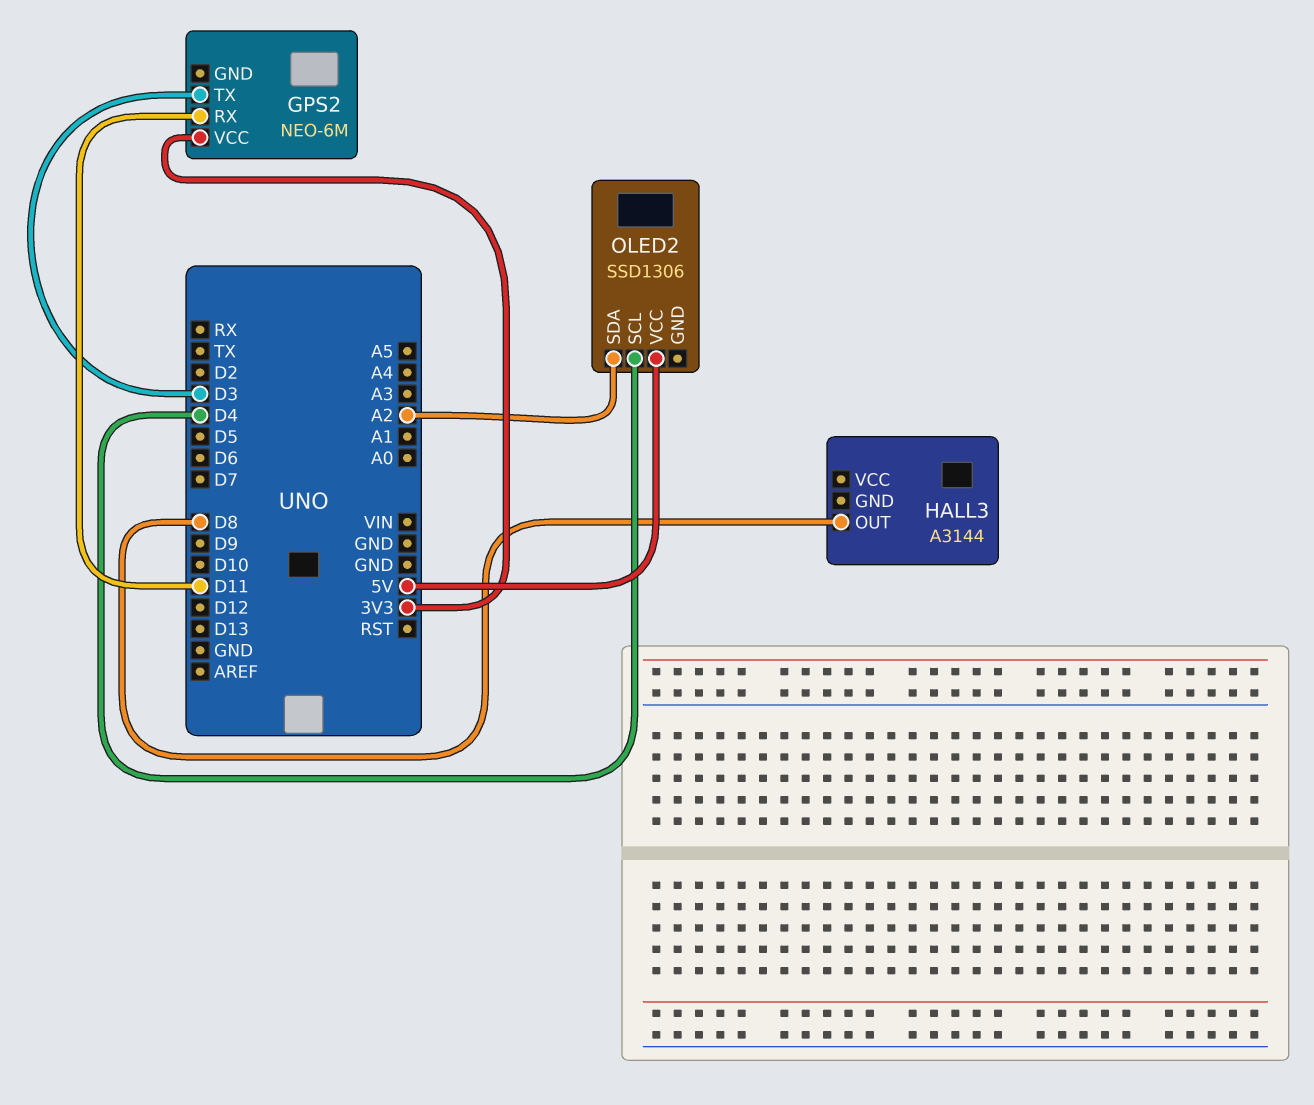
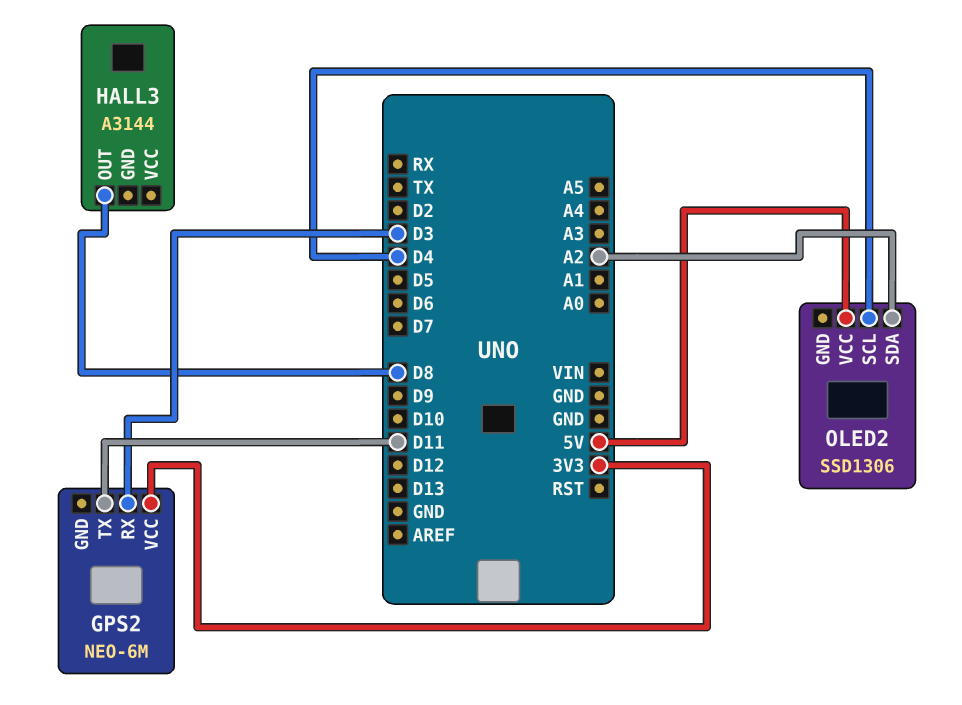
GPS2 pin RX: D11 -> D3
GPS2 pin TX: D3 -> D11

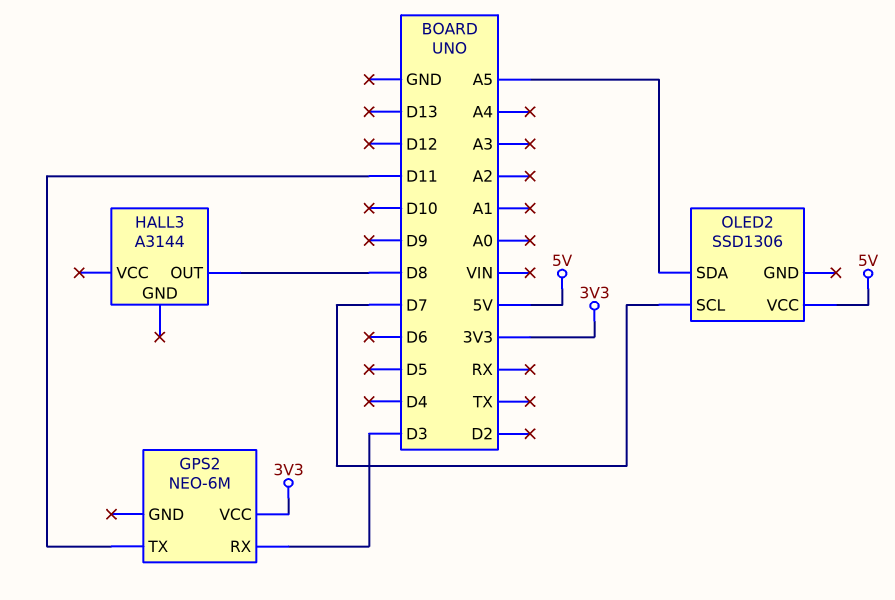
OLED2 pin SCL: D4 -> D7
OLED2 pin SDA: A2 -> A5

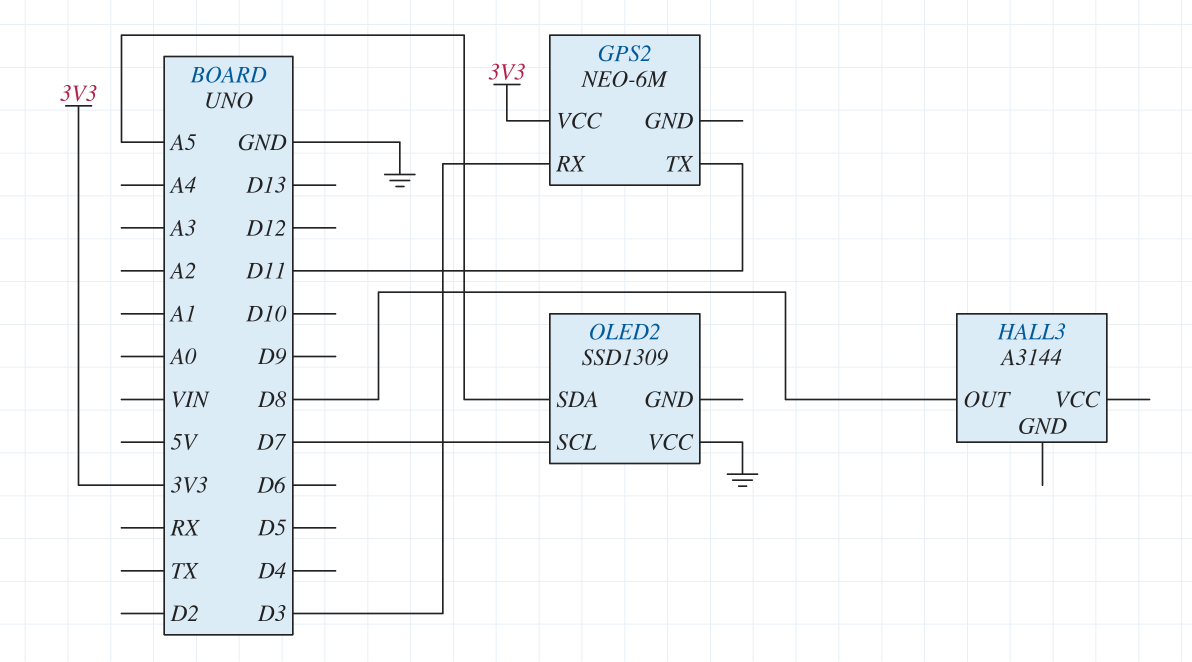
OLED2: SSD1306 -> SSD1309
OLED2 pin VCC: 5V -> GND

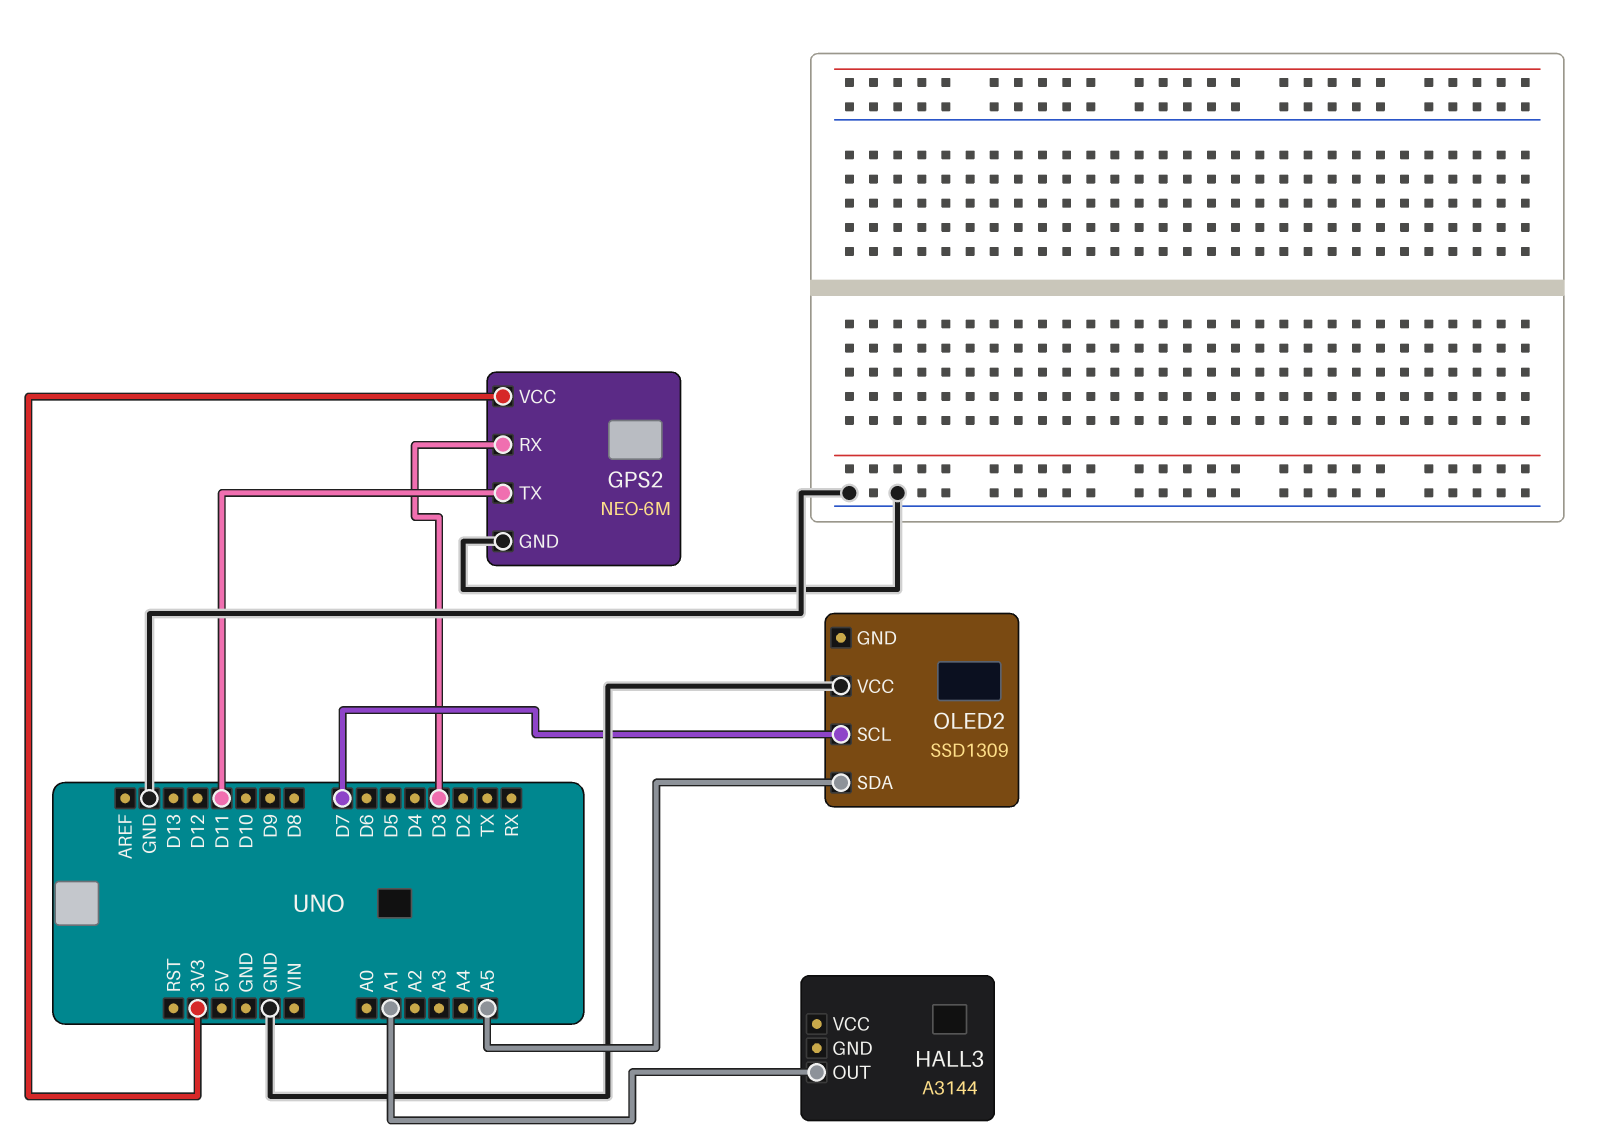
GPS2 pin GND: none -> GND
HALL3 pin OUT: D8 -> A1

